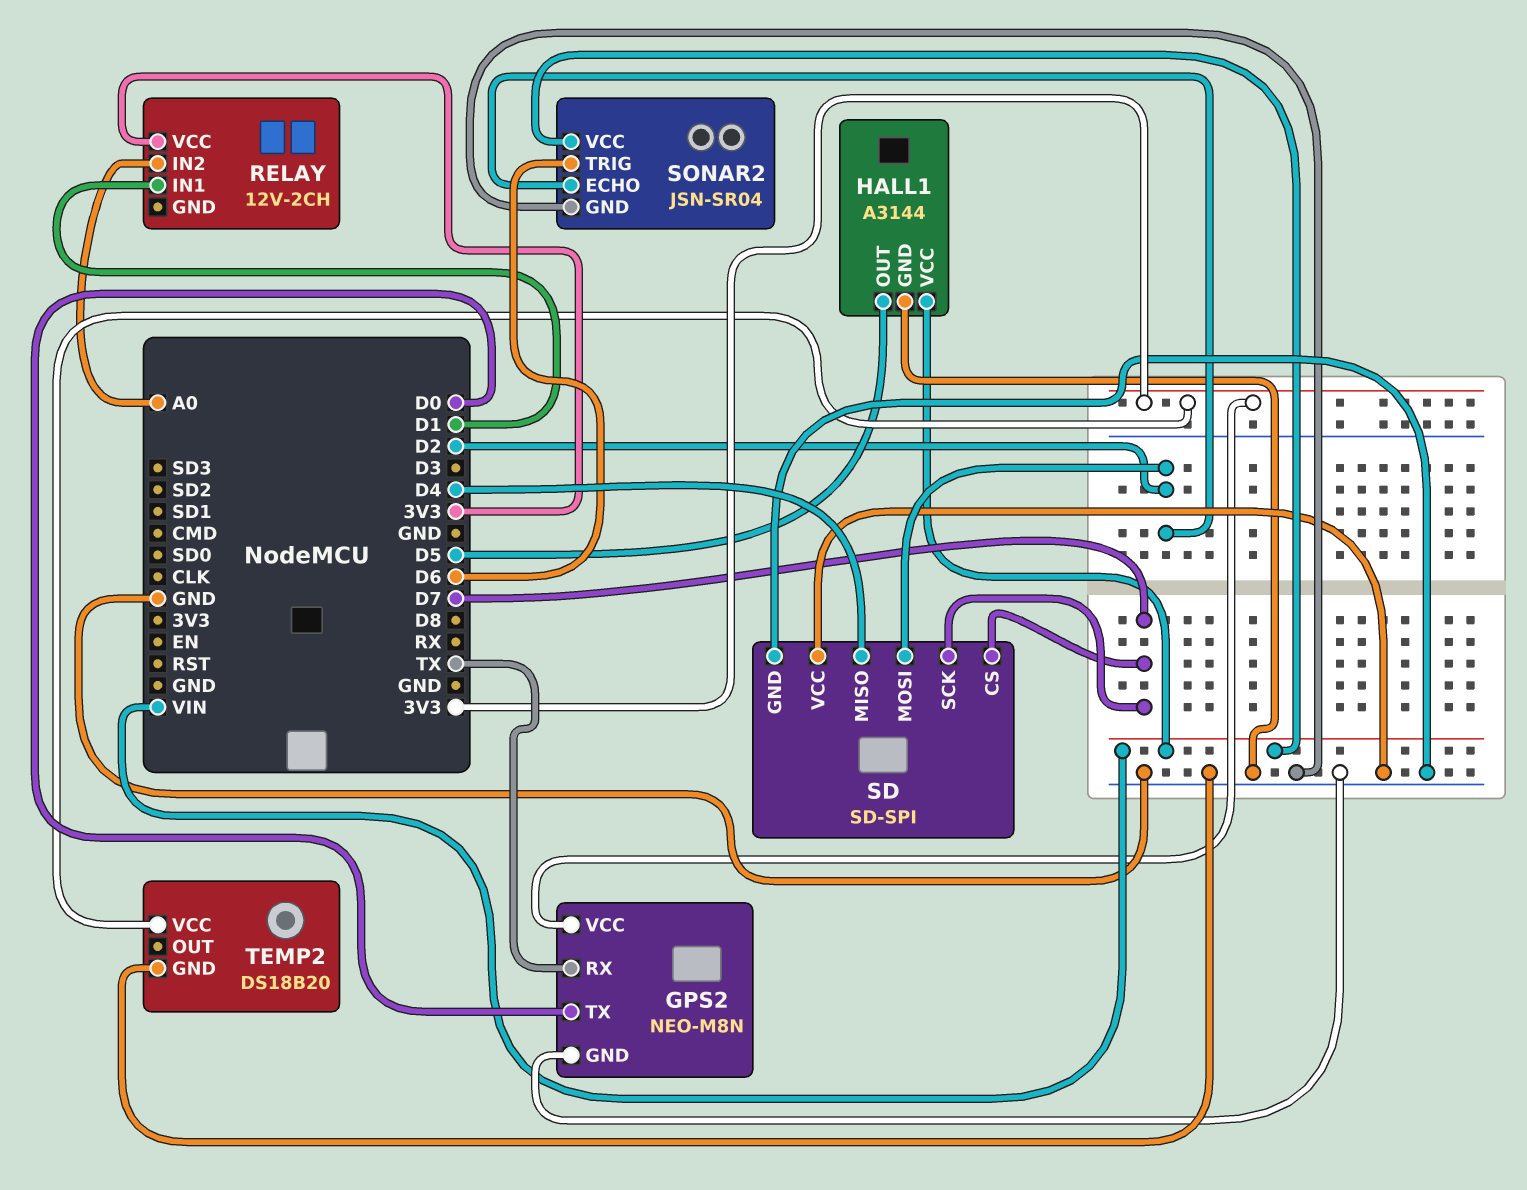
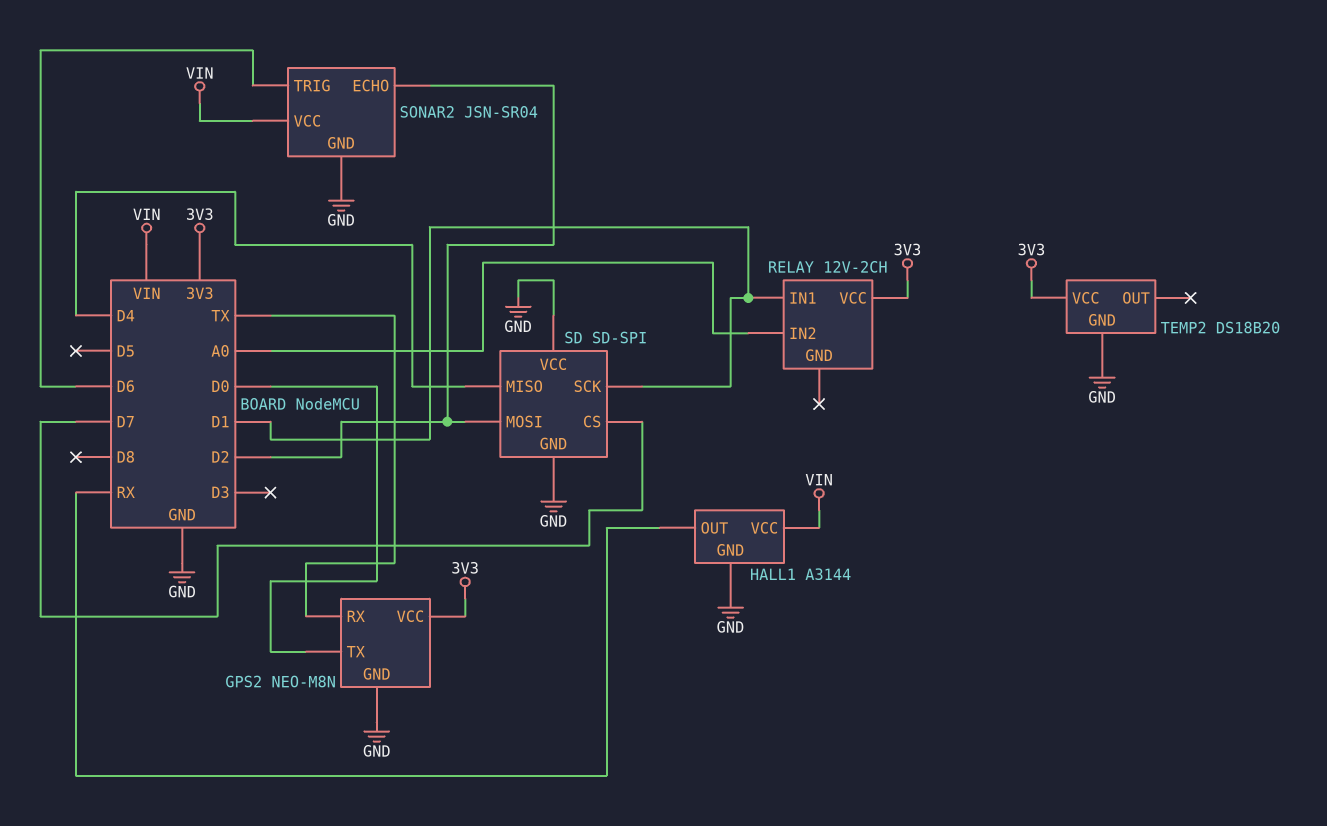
HALL1 pin OUT: D5 -> RX
SD pin SCK: D7 -> D1

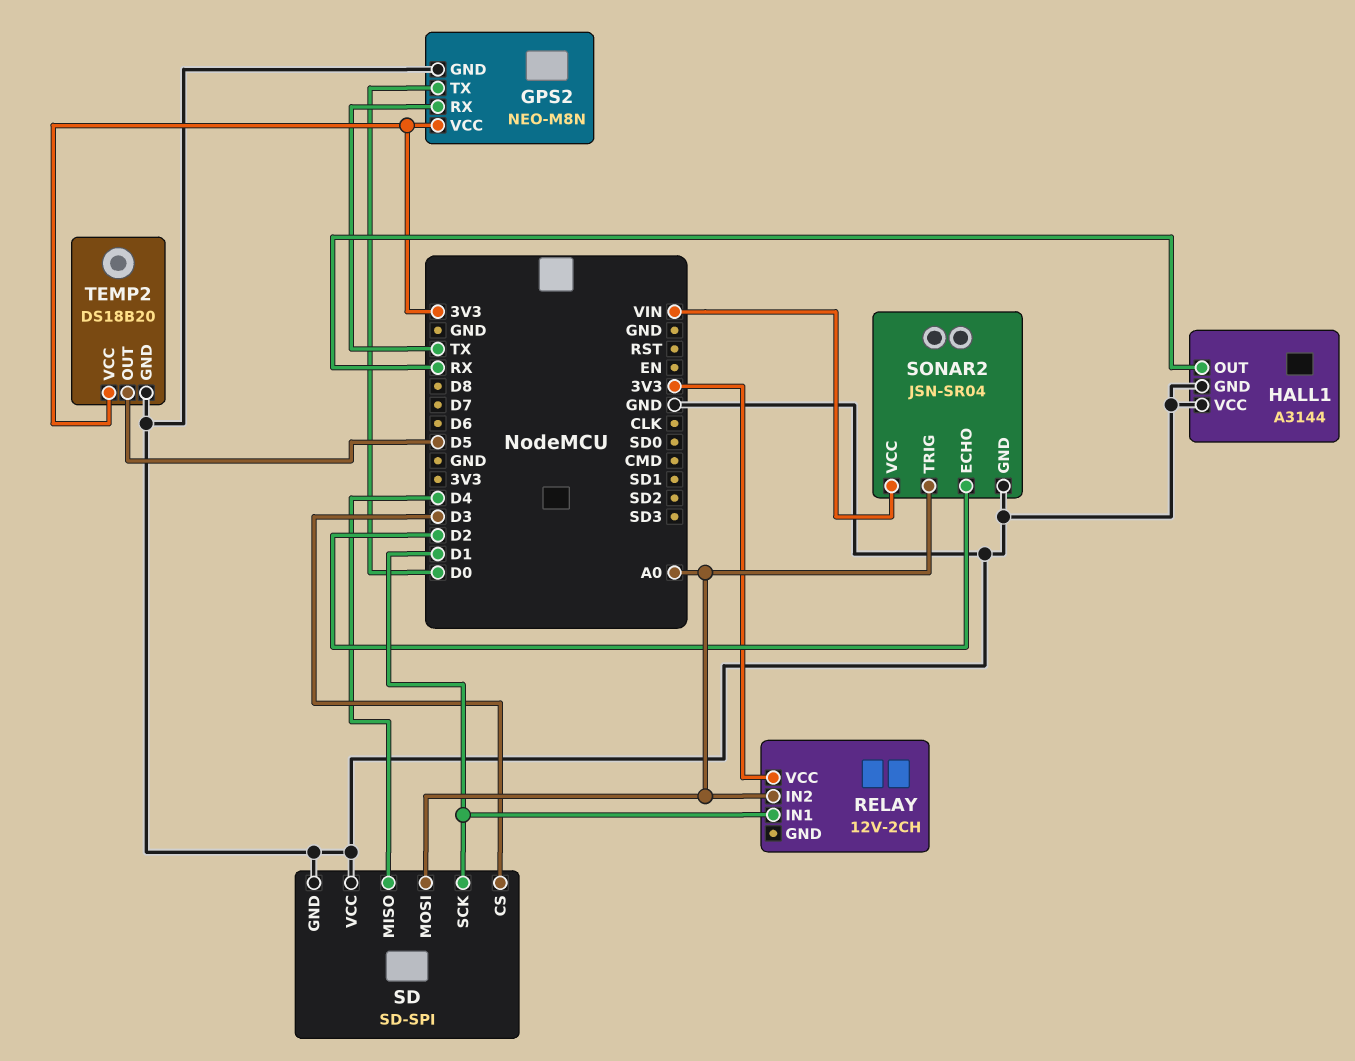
HALL1 pin VCC: VIN -> GND
SD pin CS: D7 -> D3
SD pin MOSI: D2 -> A0
SONAR2 pin TRIG: D6 -> A0
TEMP2 pin OUT: none -> D5

